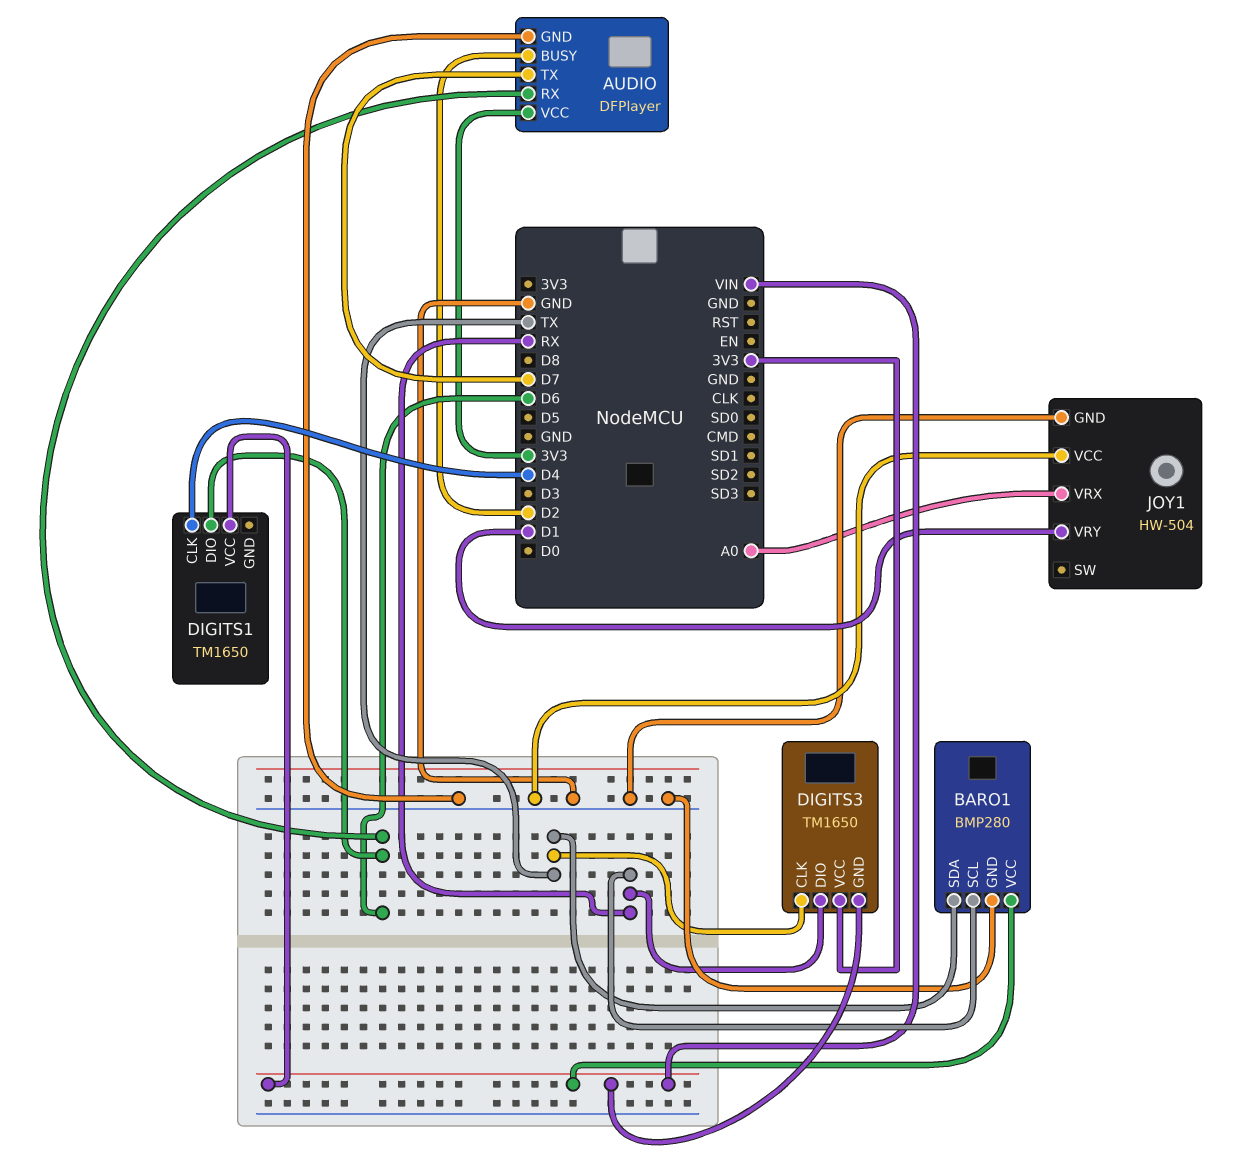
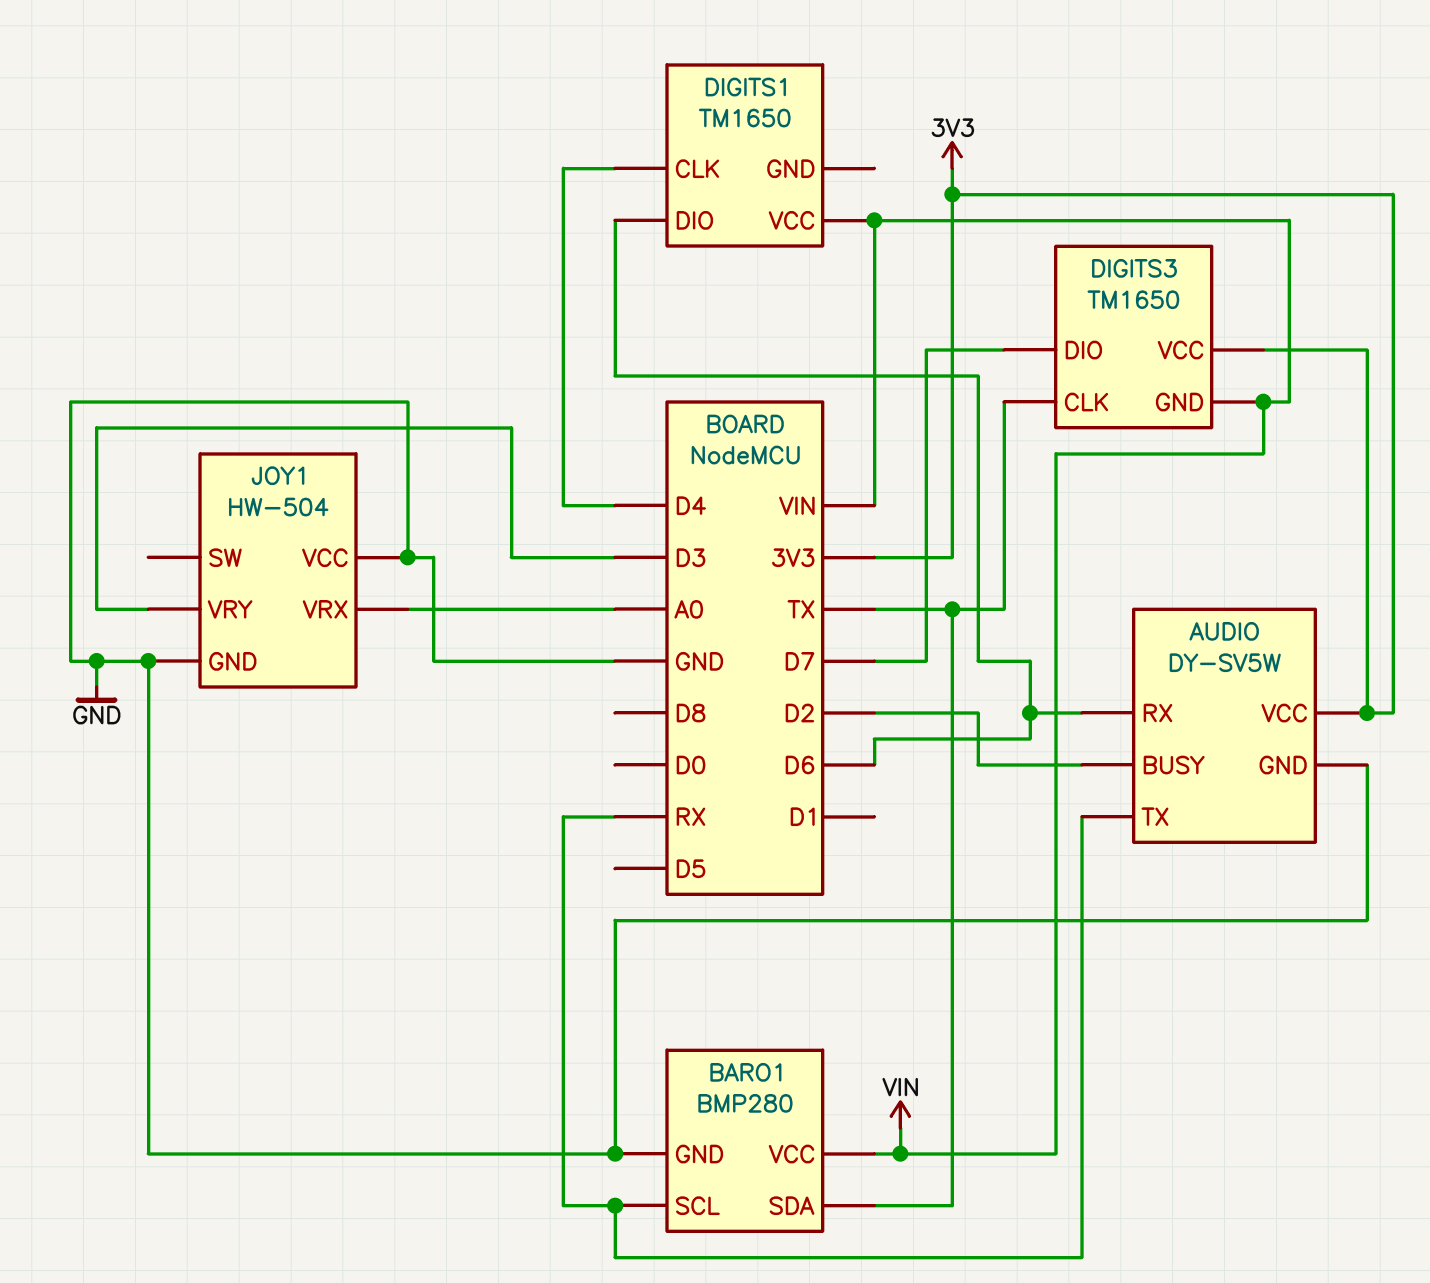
AUDIO: DFPlayer -> DY-SV5W
AUDIO pin TX: D7 -> RX
DIGITS3 pin DIO: RX -> D7
JOY1 pin VRY: D1 -> D3

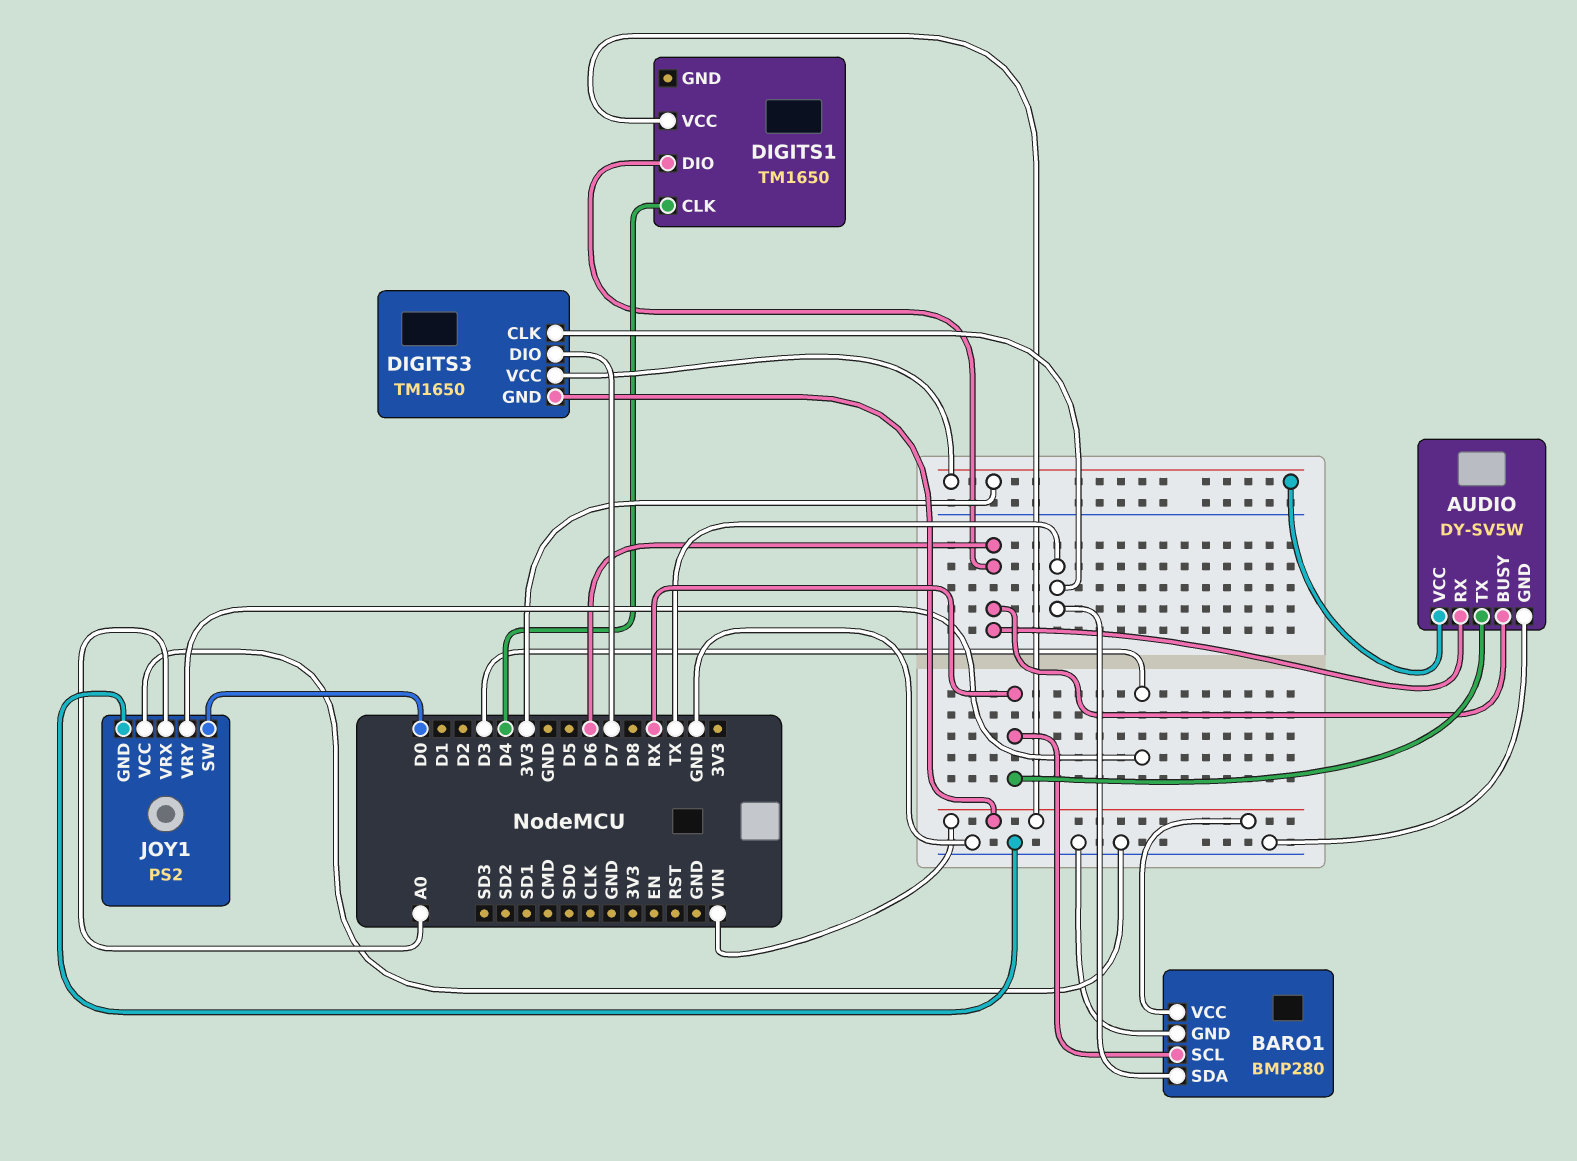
AUDIO pin BUSY: D2 -> D6
JOY1: HW-504 -> PS2
JOY1 pin SW: none -> D0

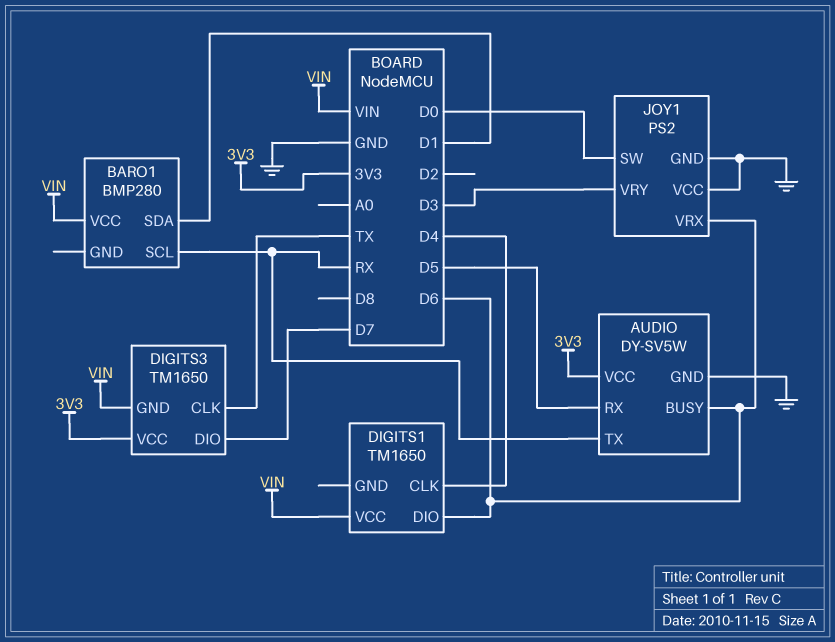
AUDIO pin RX: D6 -> D5
BARO1 pin GND: GND -> none
BARO1 pin SDA: TX -> D1
JOY1 pin VRX: A0 -> D6

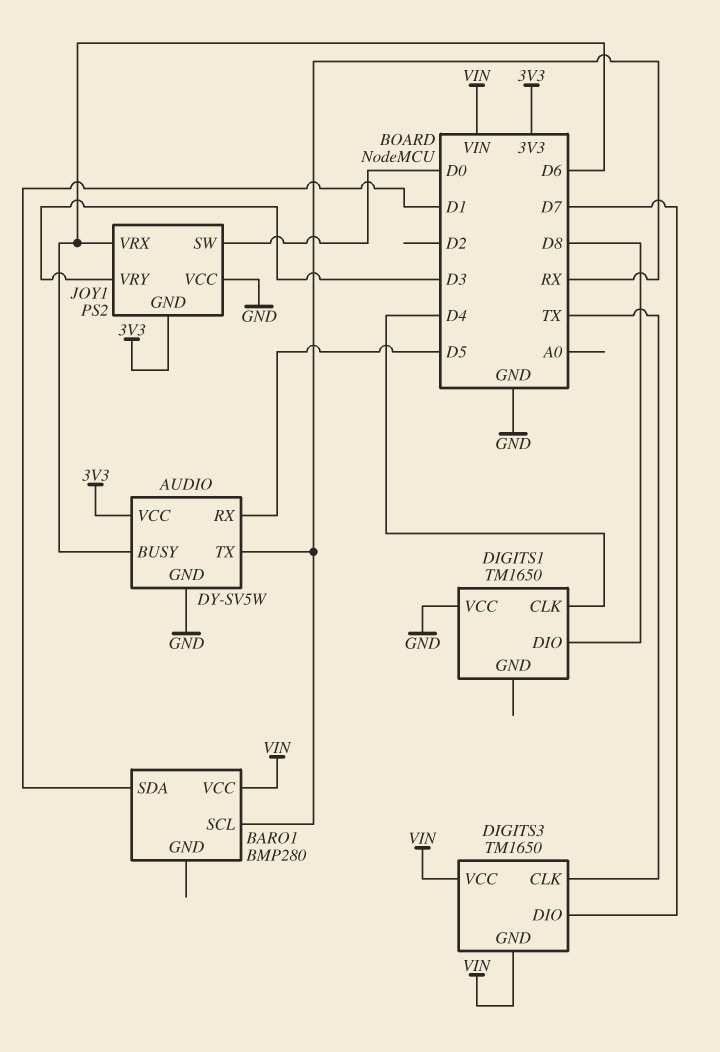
DIGITS1 pin DIO: D6 -> D8
DIGITS1 pin VCC: VIN -> GND
DIGITS3 pin VCC: 3V3 -> VIN
JOY1 pin GND: GND -> 3V3

